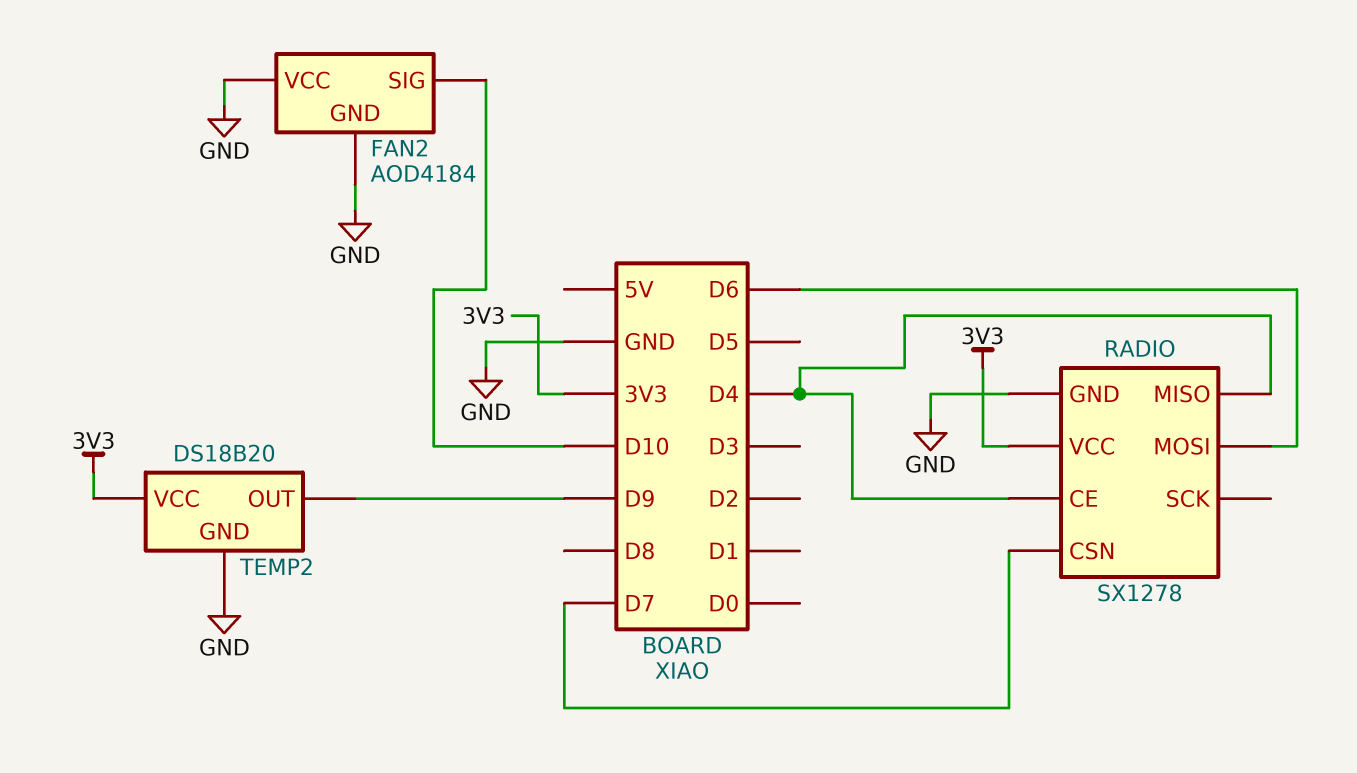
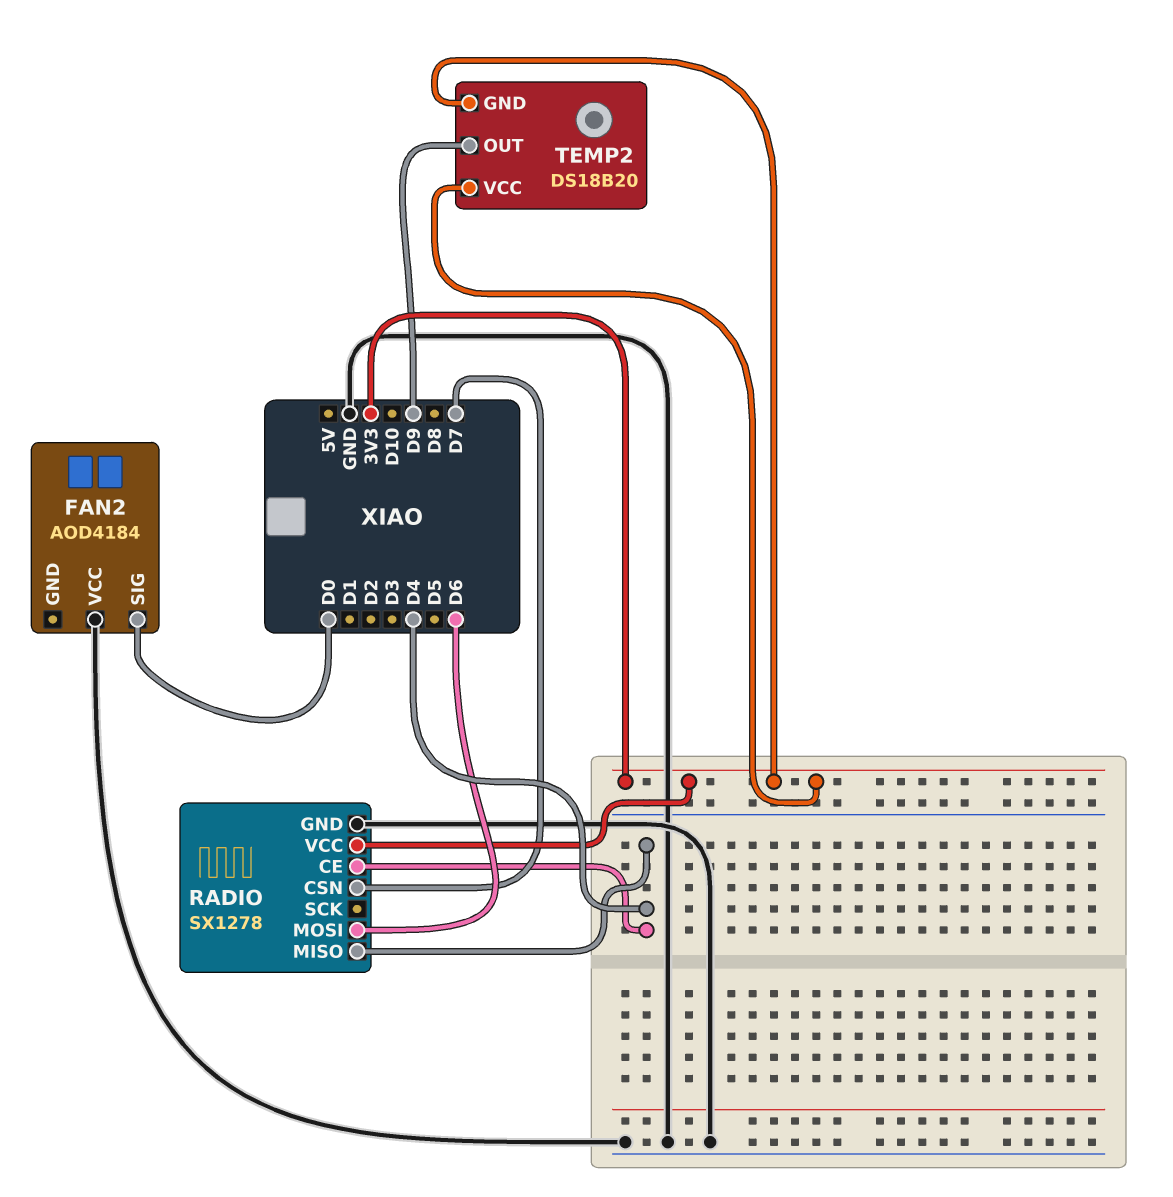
FAN2 pin GND: GND -> none
FAN2 pin SIG: D10 -> D0
TEMP2 pin GND: GND -> 3V3

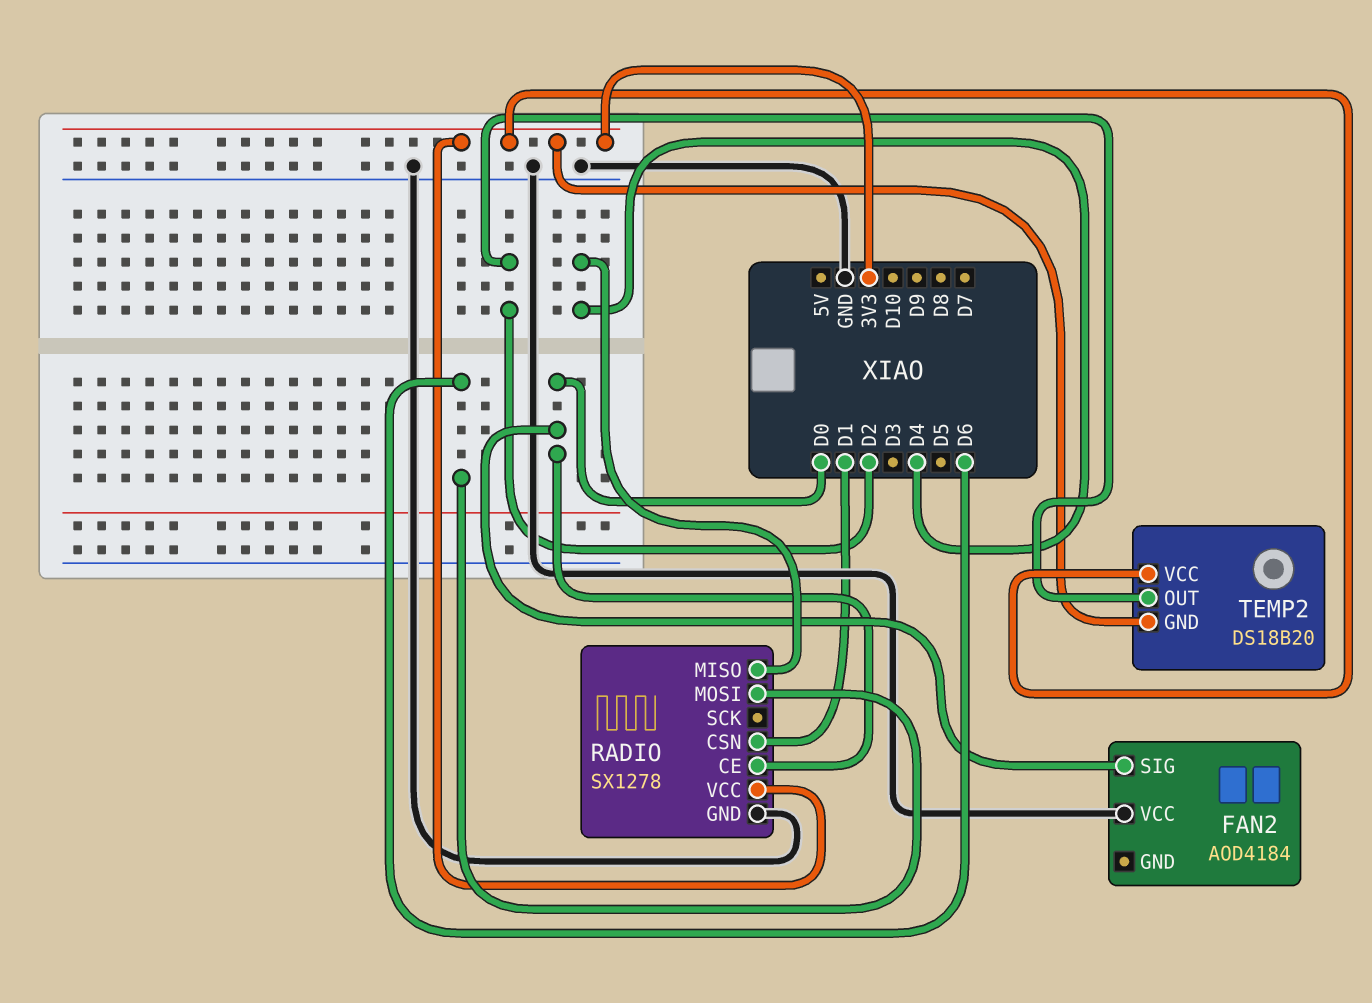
RADIO pin CE: D4 -> D0
RADIO pin CSN: D7 -> D1
TEMP2 pin OUT: D9 -> D2

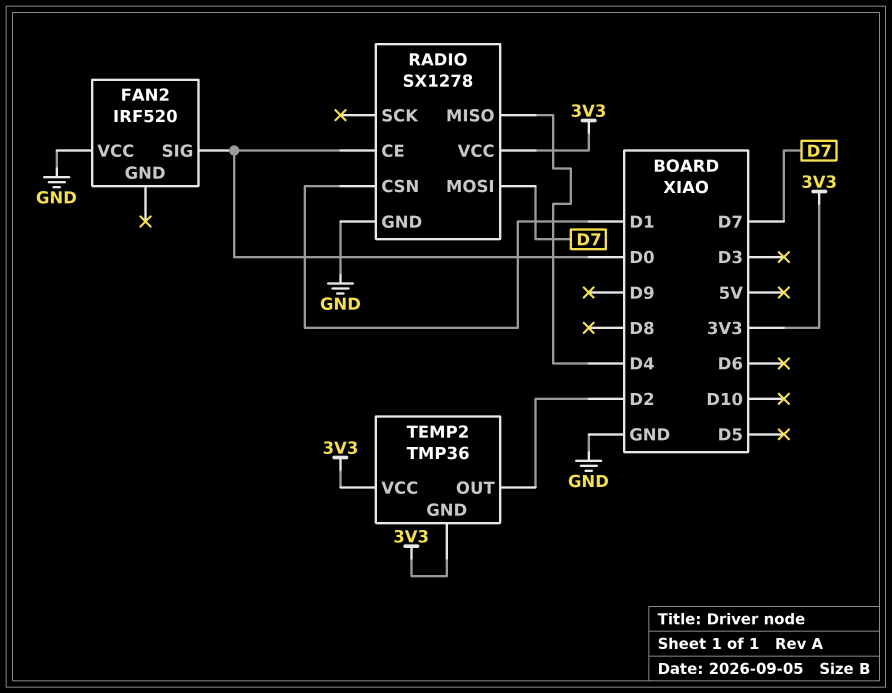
FAN2: AOD4184 -> IRF520
RADIO pin MOSI: D6 -> D7
TEMP2: DS18B20 -> TMP36

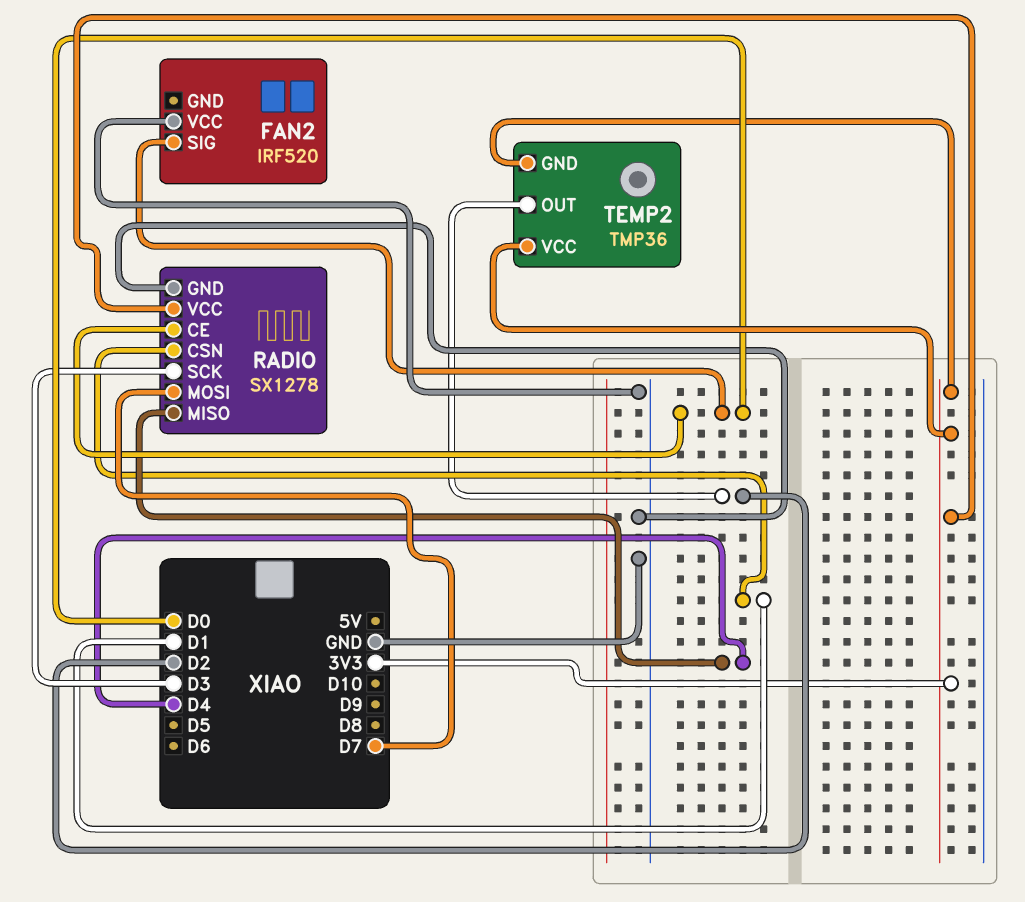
RADIO pin SCK: none -> D3

